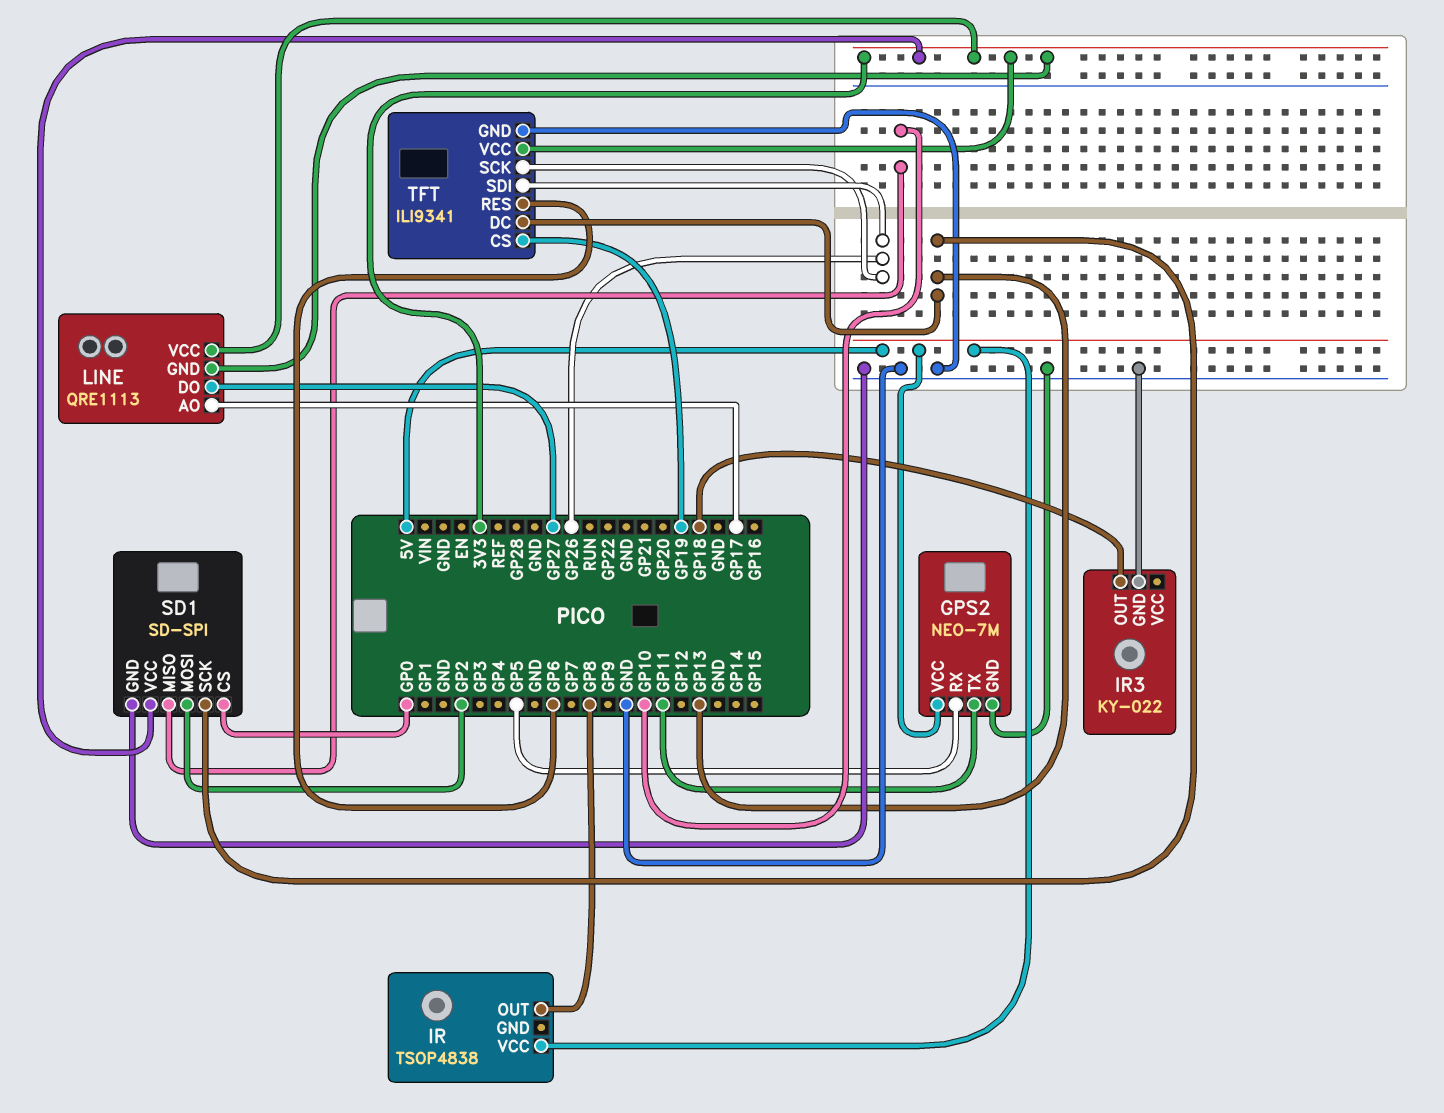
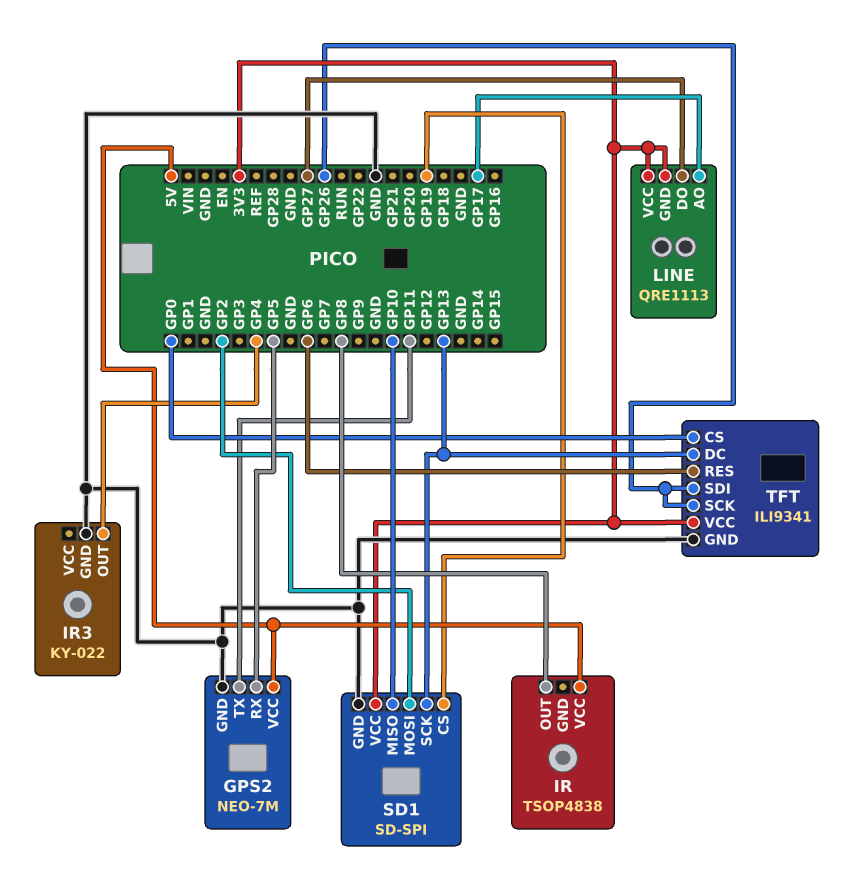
IR3 pin OUT: GP18 -> GP4
SD1 pin CS: GP0 -> GP19
TFT pin CS: GP19 -> GP0

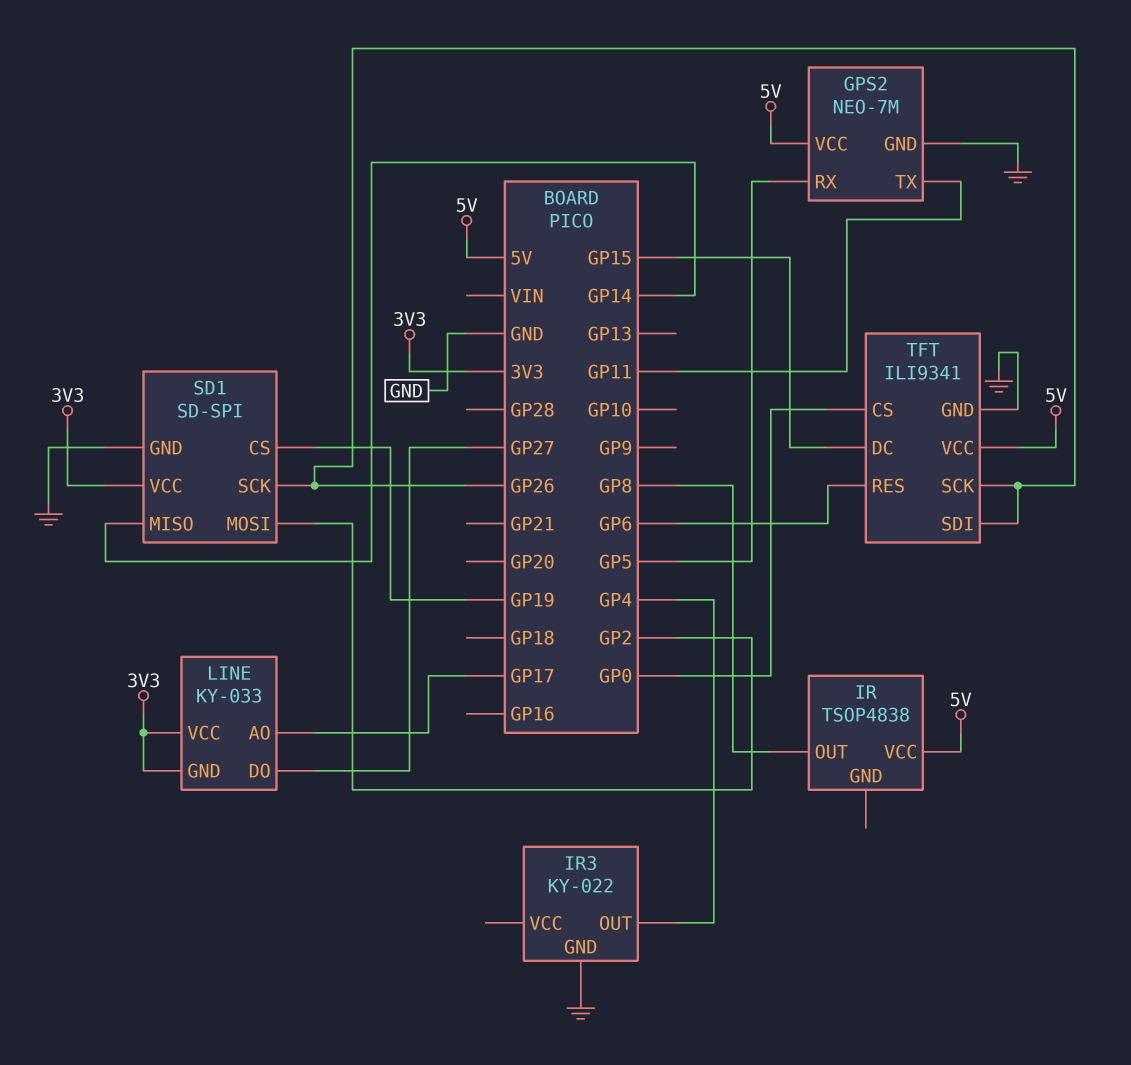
LINE: QRE1113 -> KY-033
SD1 pin MISO: GP10 -> GP14
SD1 pin SCK: GP13 -> GP26
TFT pin DC: GP13 -> GP15
TFT pin VCC: 3V3 -> 5V

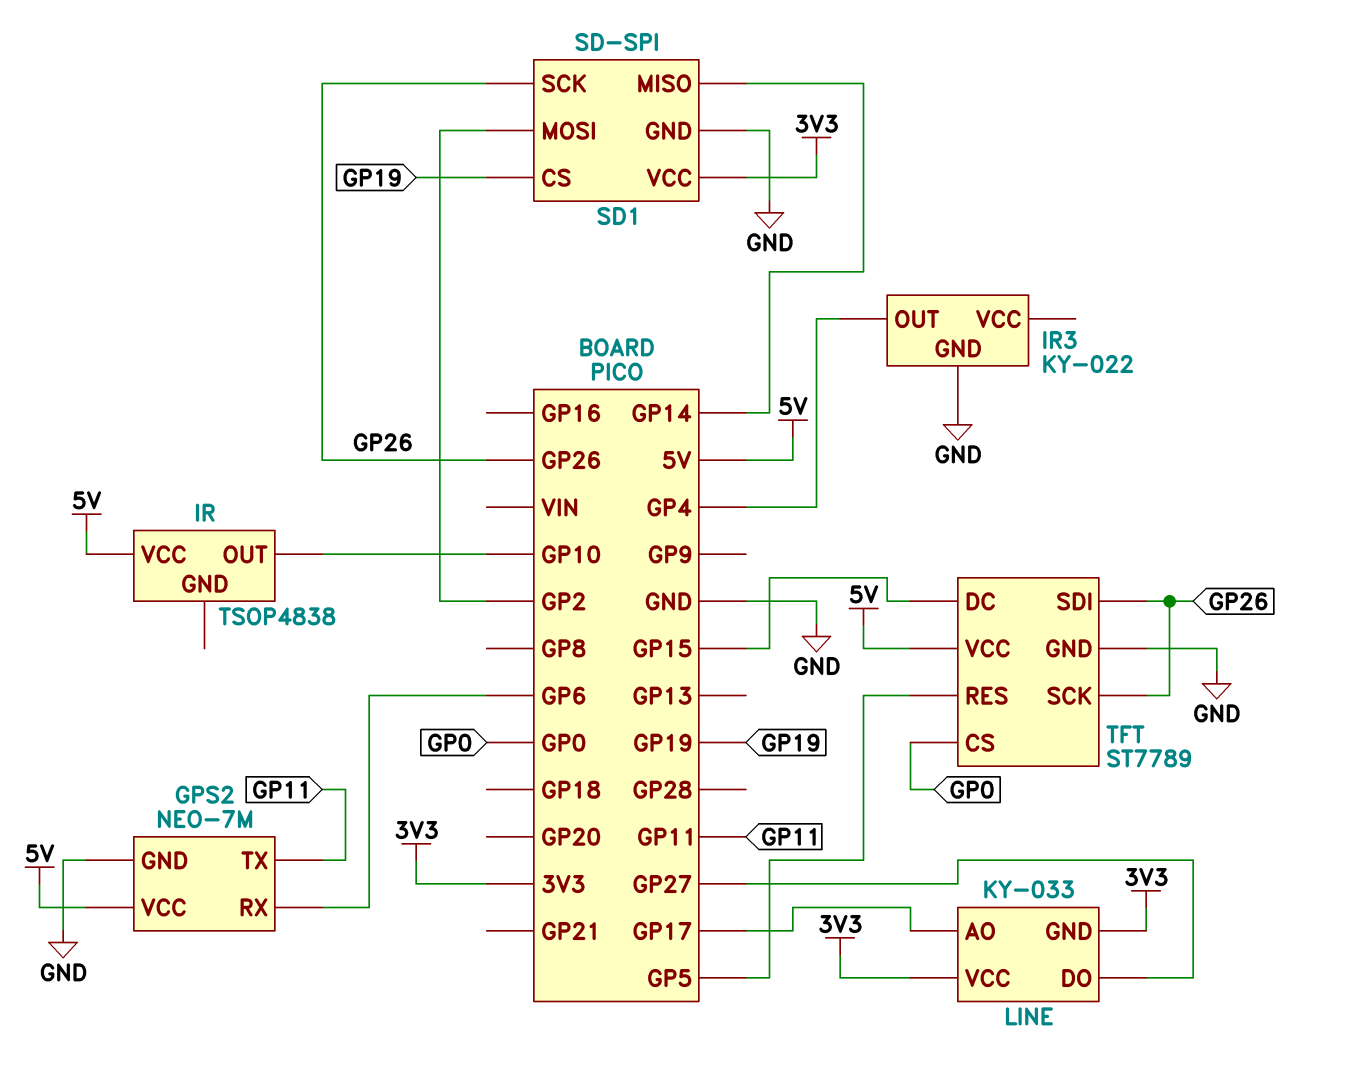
GPS2 pin RX: GP5 -> GP6
IR pin OUT: GP8 -> GP10
TFT: ILI9341 -> ST7789
TFT pin RES: GP6 -> GP5

